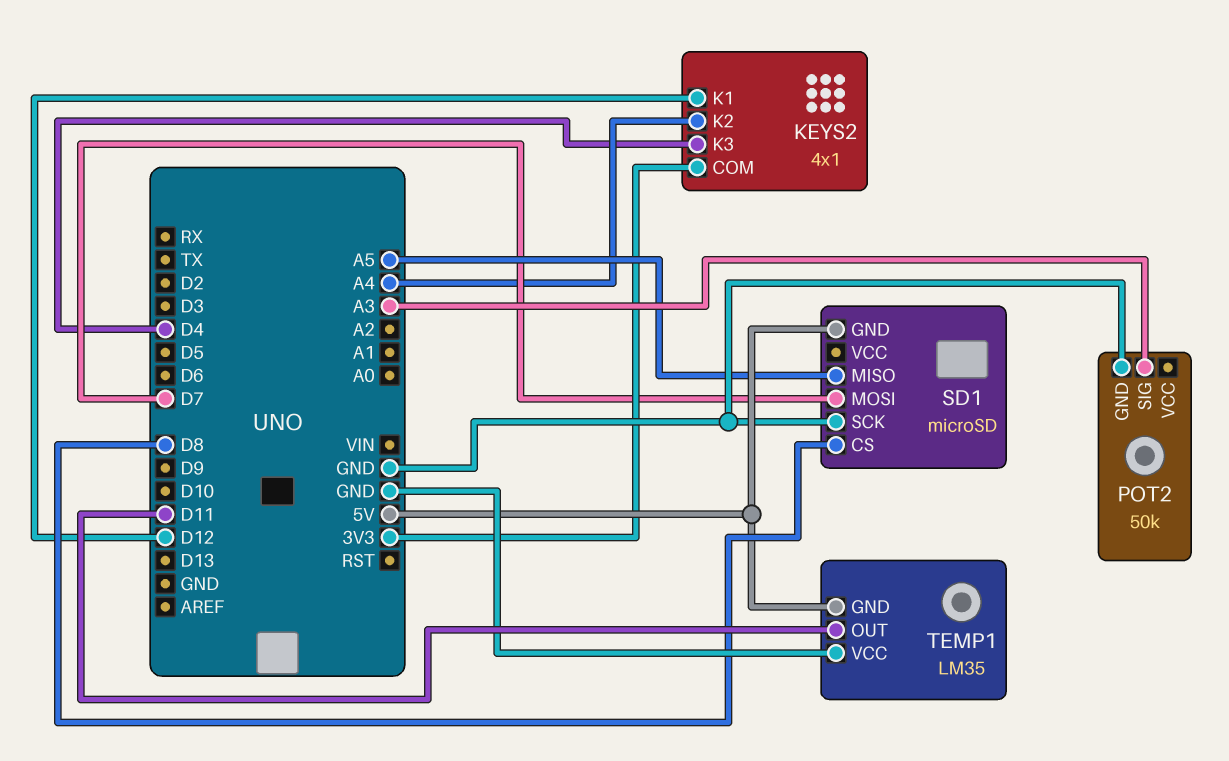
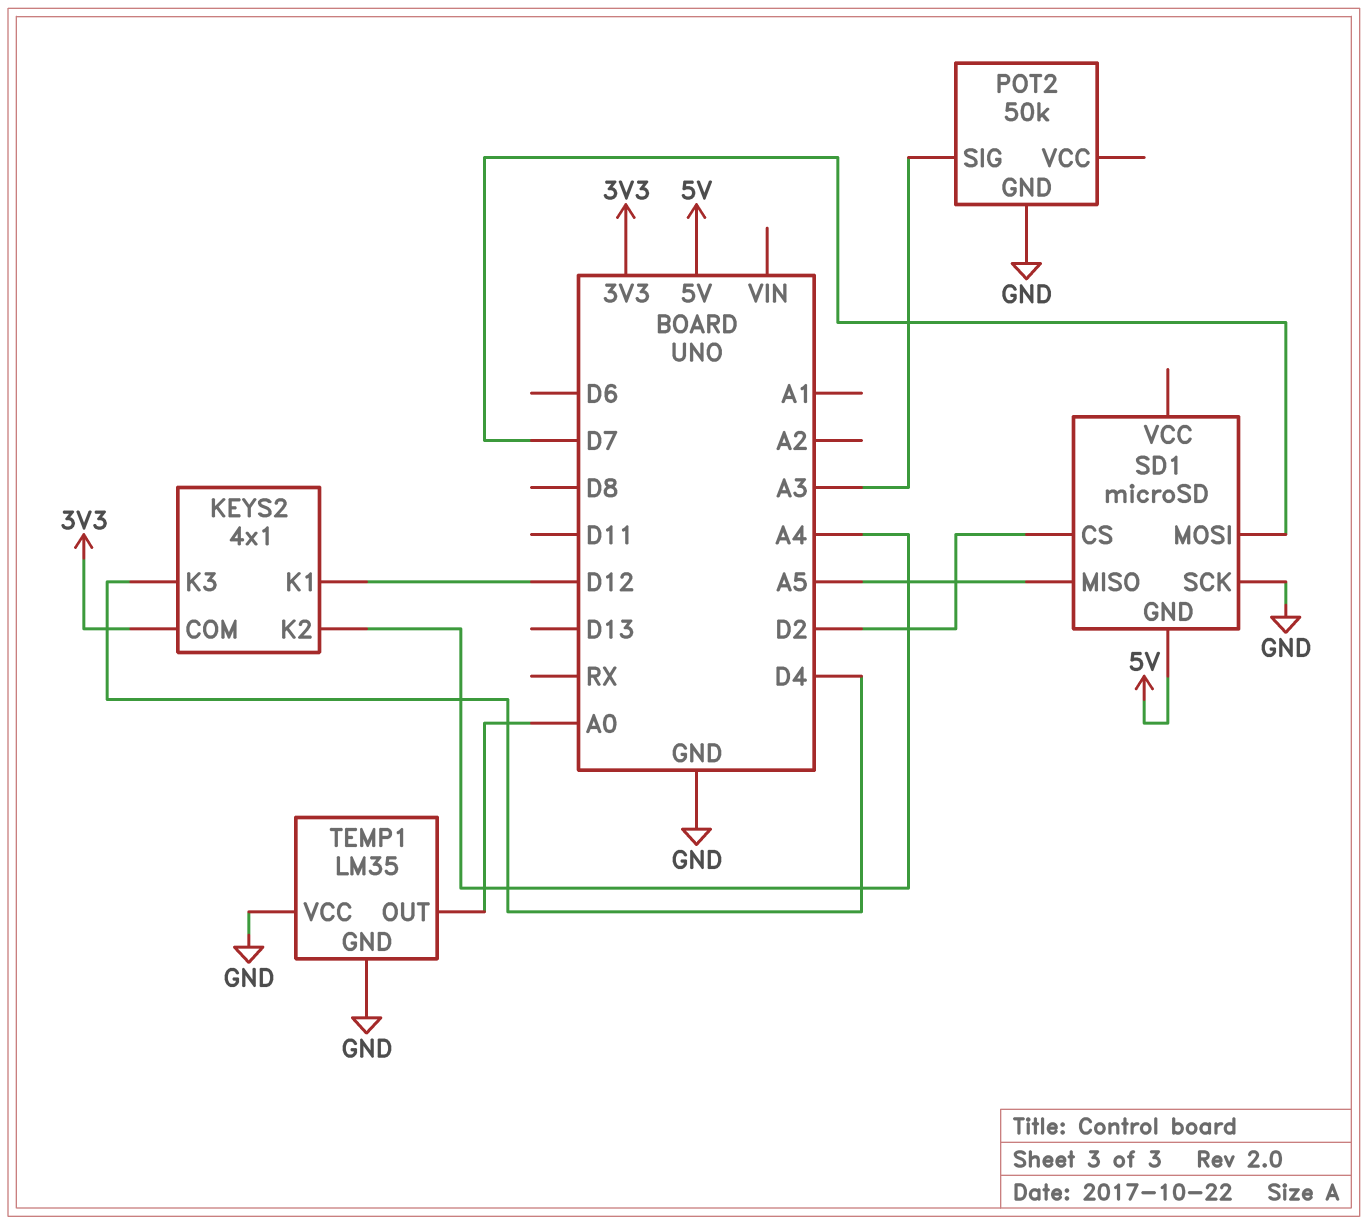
SD1 pin CS: D8 -> D2
TEMP1 pin GND: 5V -> GND
TEMP1 pin OUT: D11 -> A0

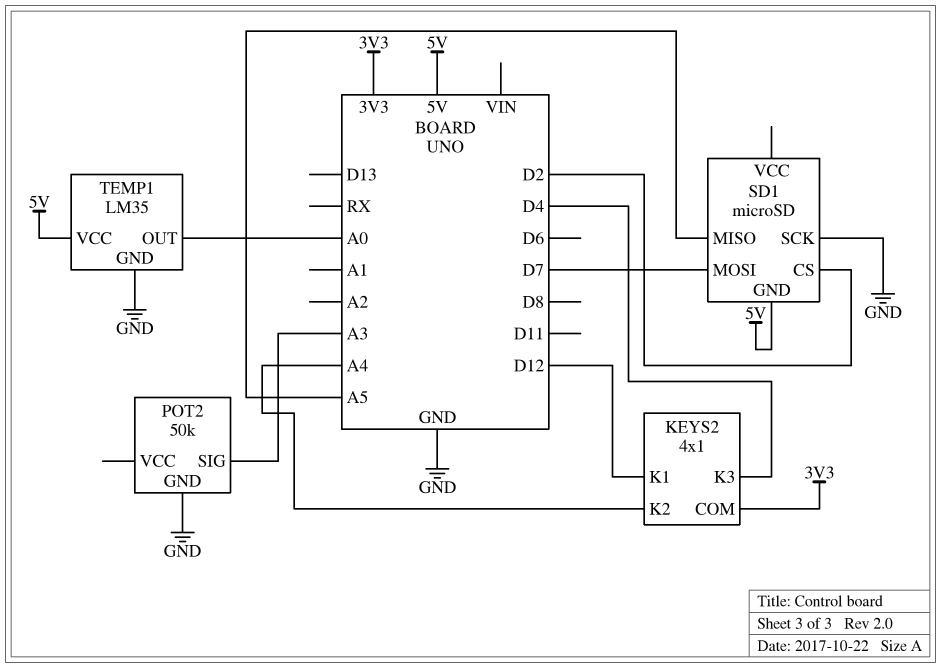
TEMP1 pin VCC: GND -> 5V

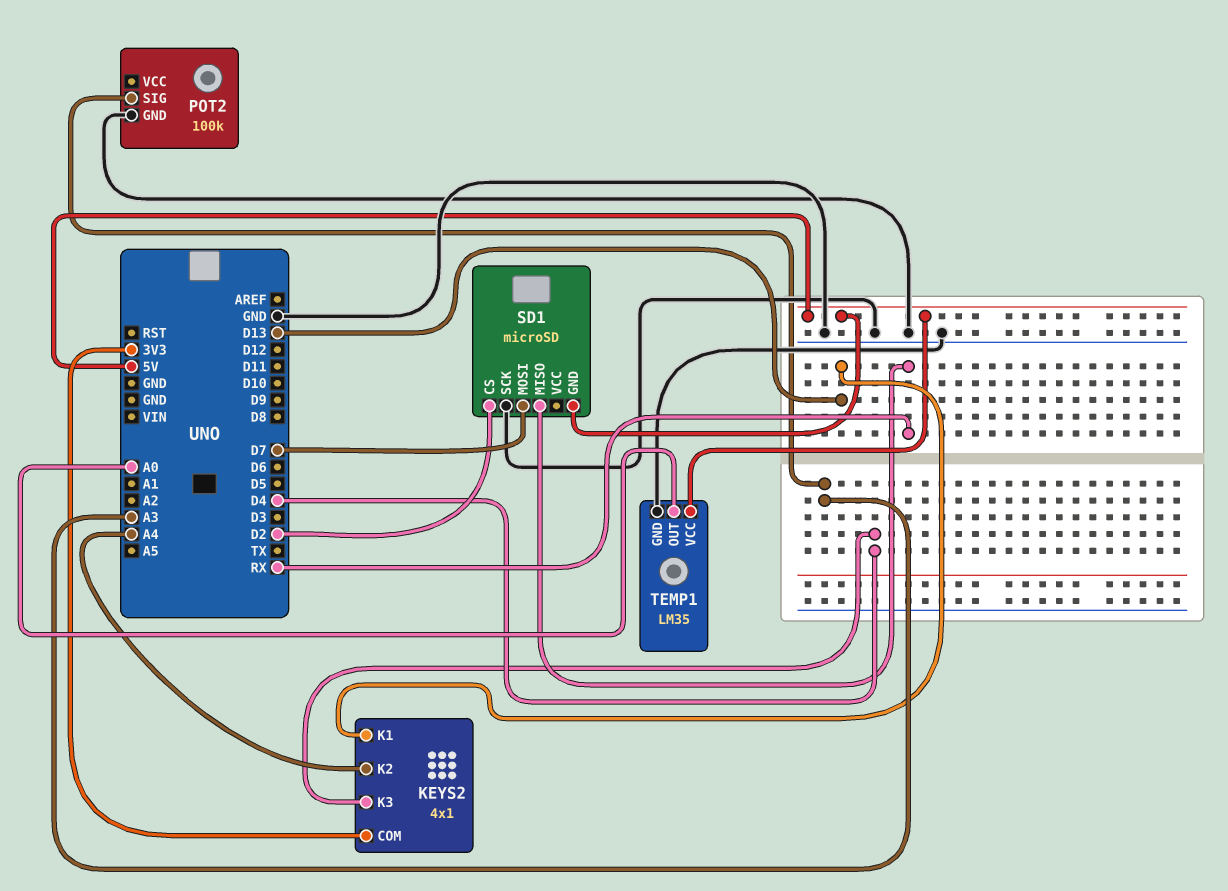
KEYS2 pin K1: D12 -> D13
POT2: 50k -> 100k
SD1 pin MISO: A5 -> RX

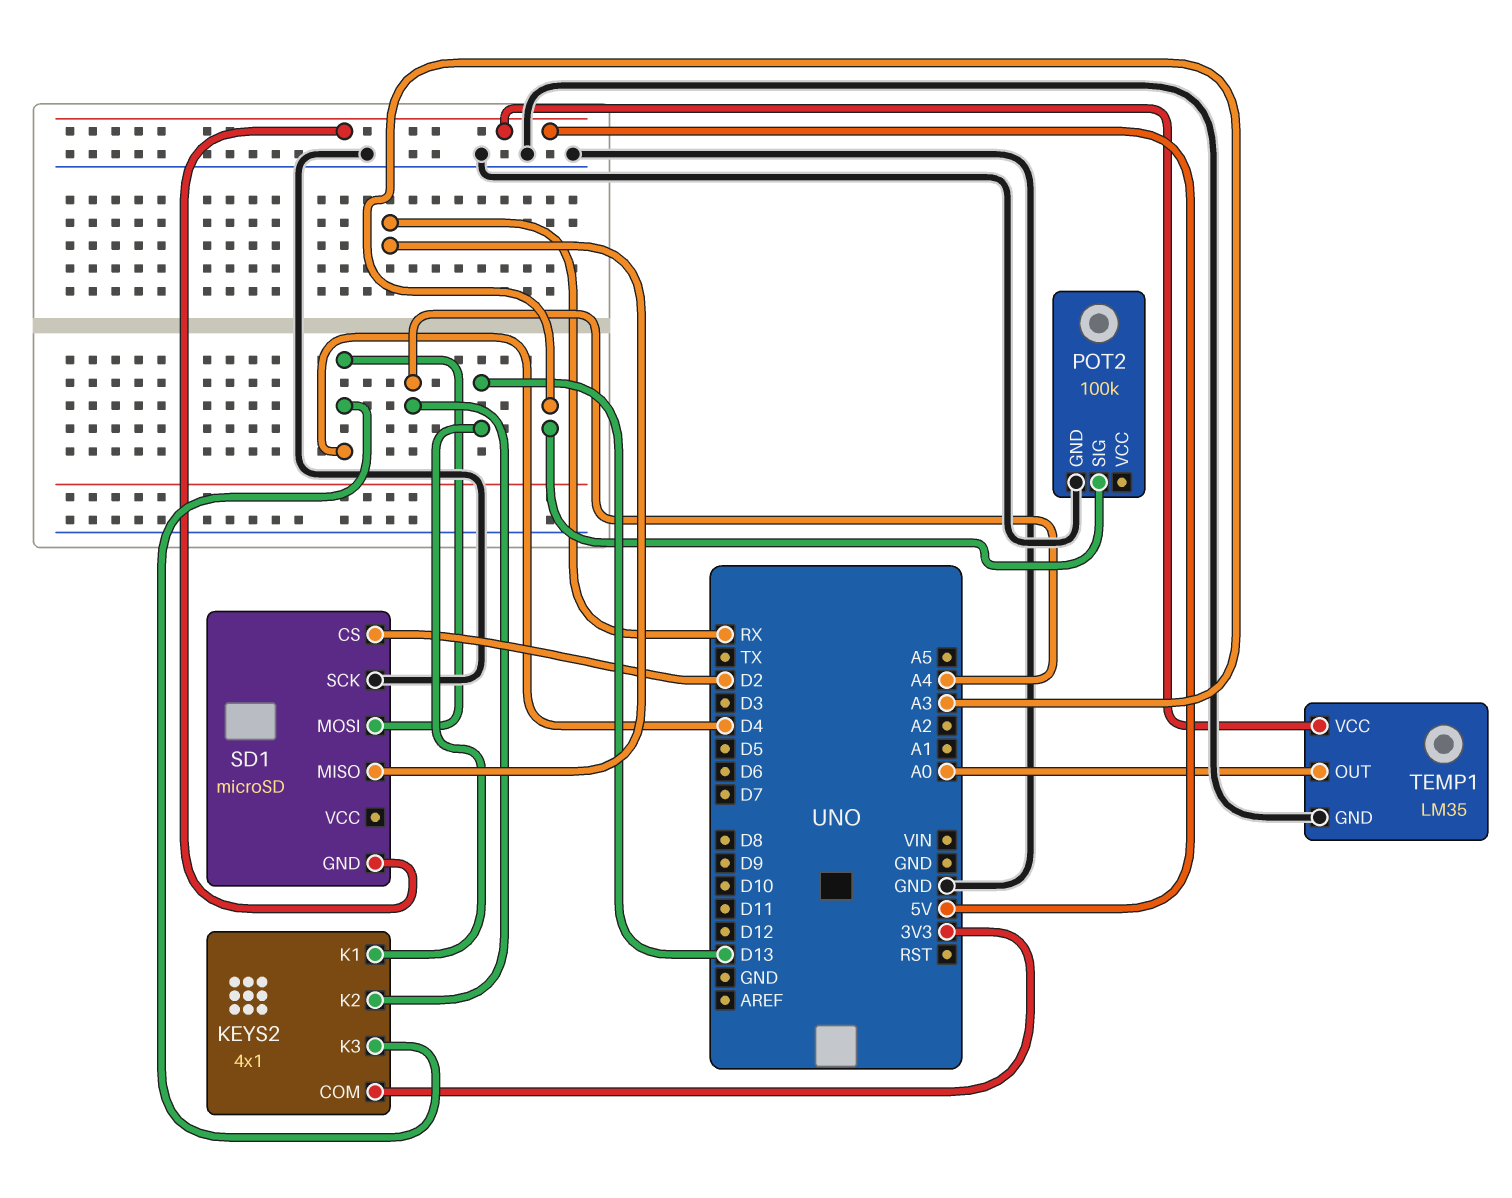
SD1 pin MOSI: D7 -> D4

